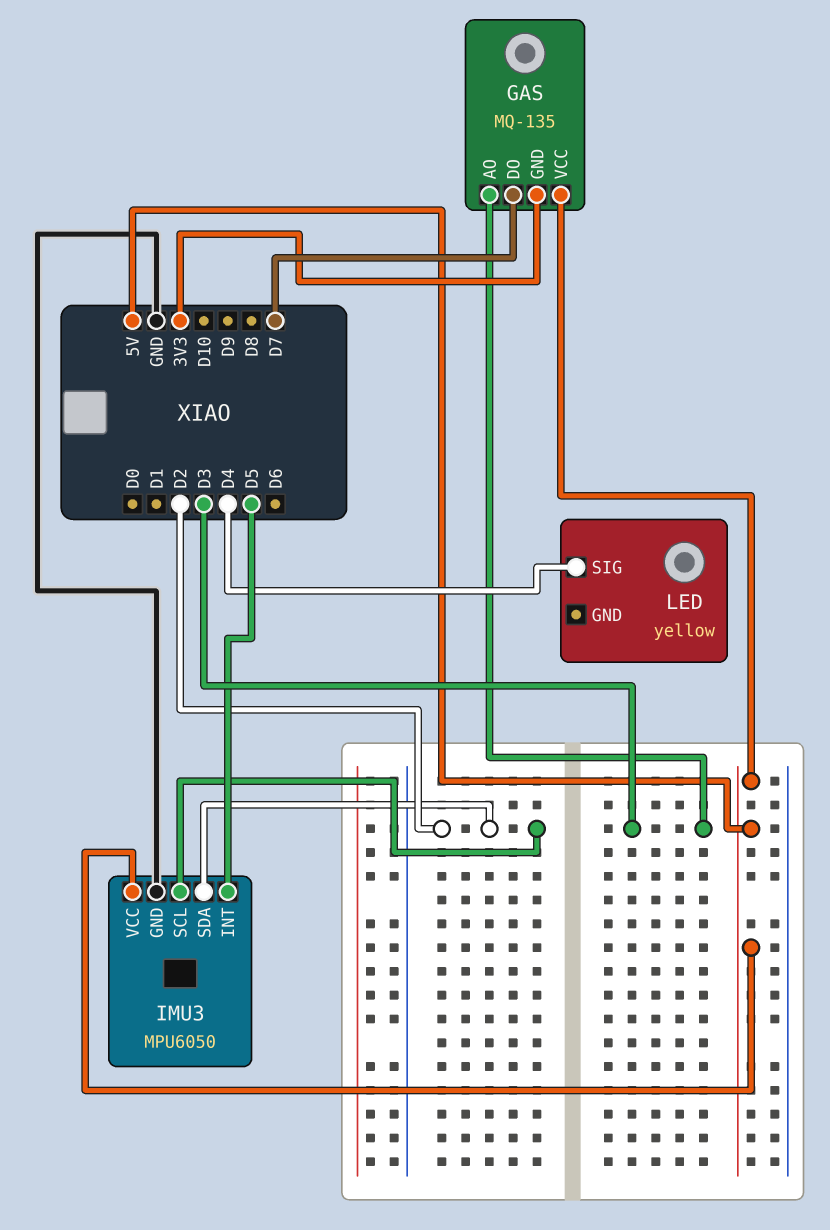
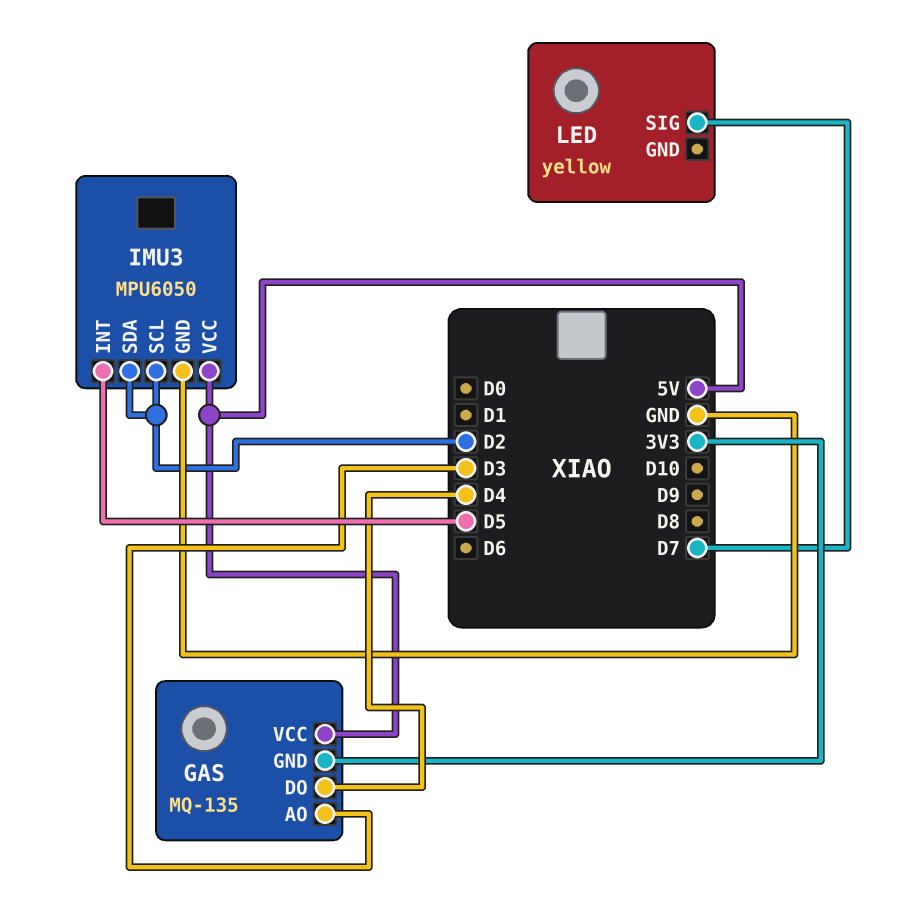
GAS pin DO: D7 -> D4
LED pin SIG: D4 -> D7

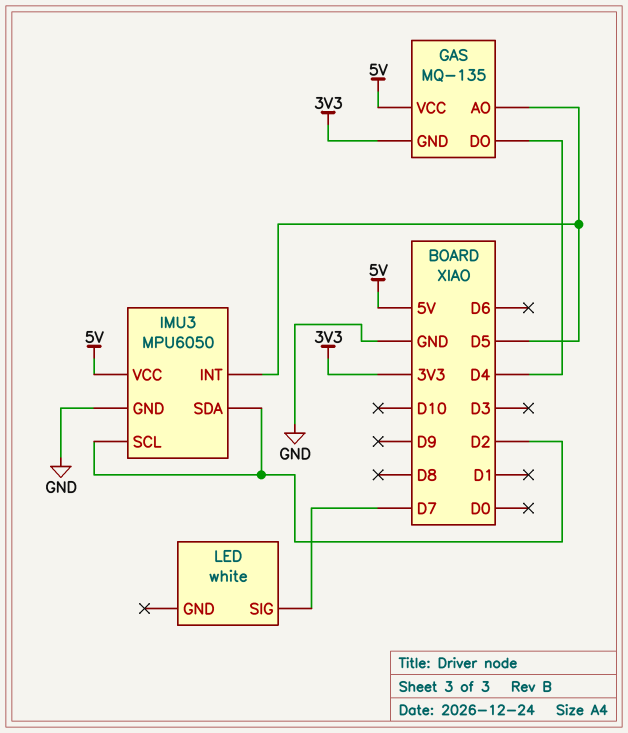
GAS pin AO: D3 -> D5
LED: yellow -> white

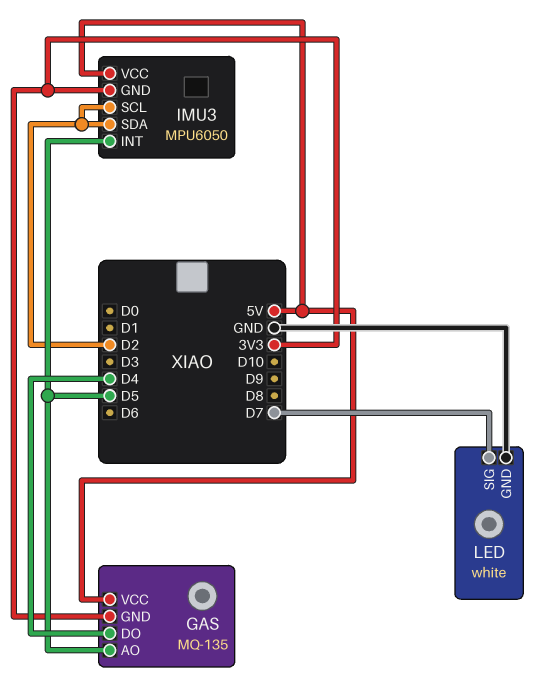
IMU3 pin GND: GND -> 3V3
LED pin GND: none -> GND

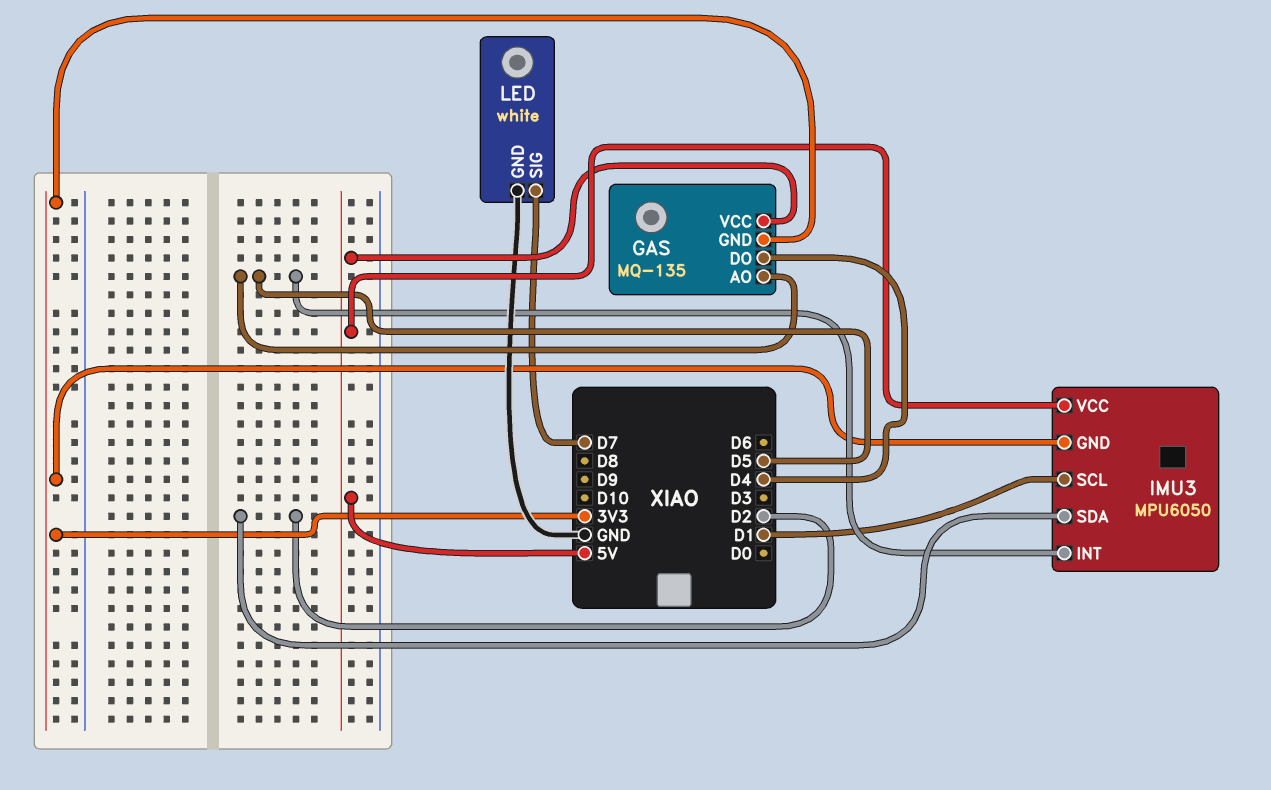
IMU3 pin SCL: D2 -> D1

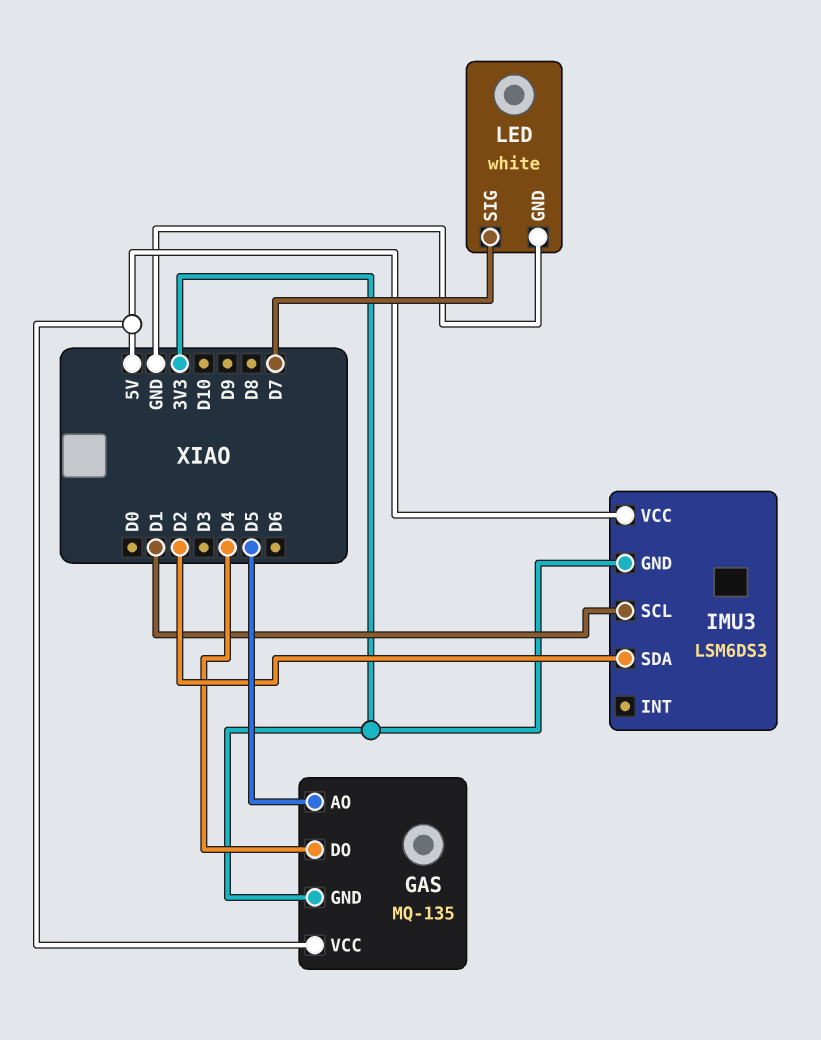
IMU3: MPU6050 -> LSM6DS3
IMU3 pin INT: D5 -> none

